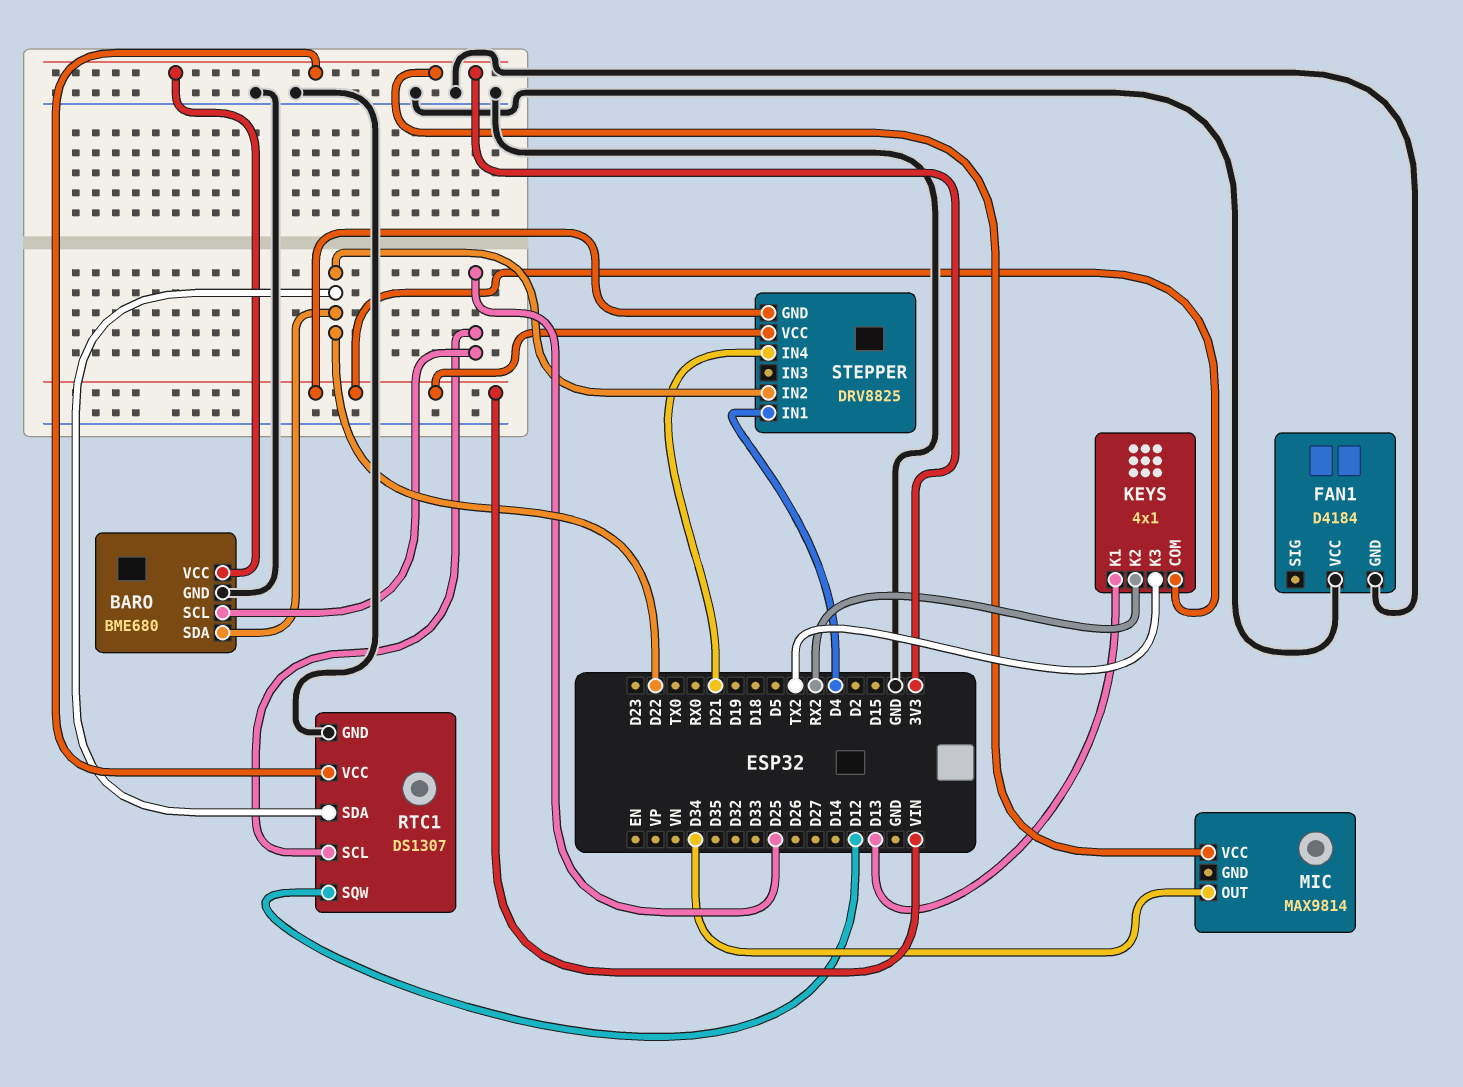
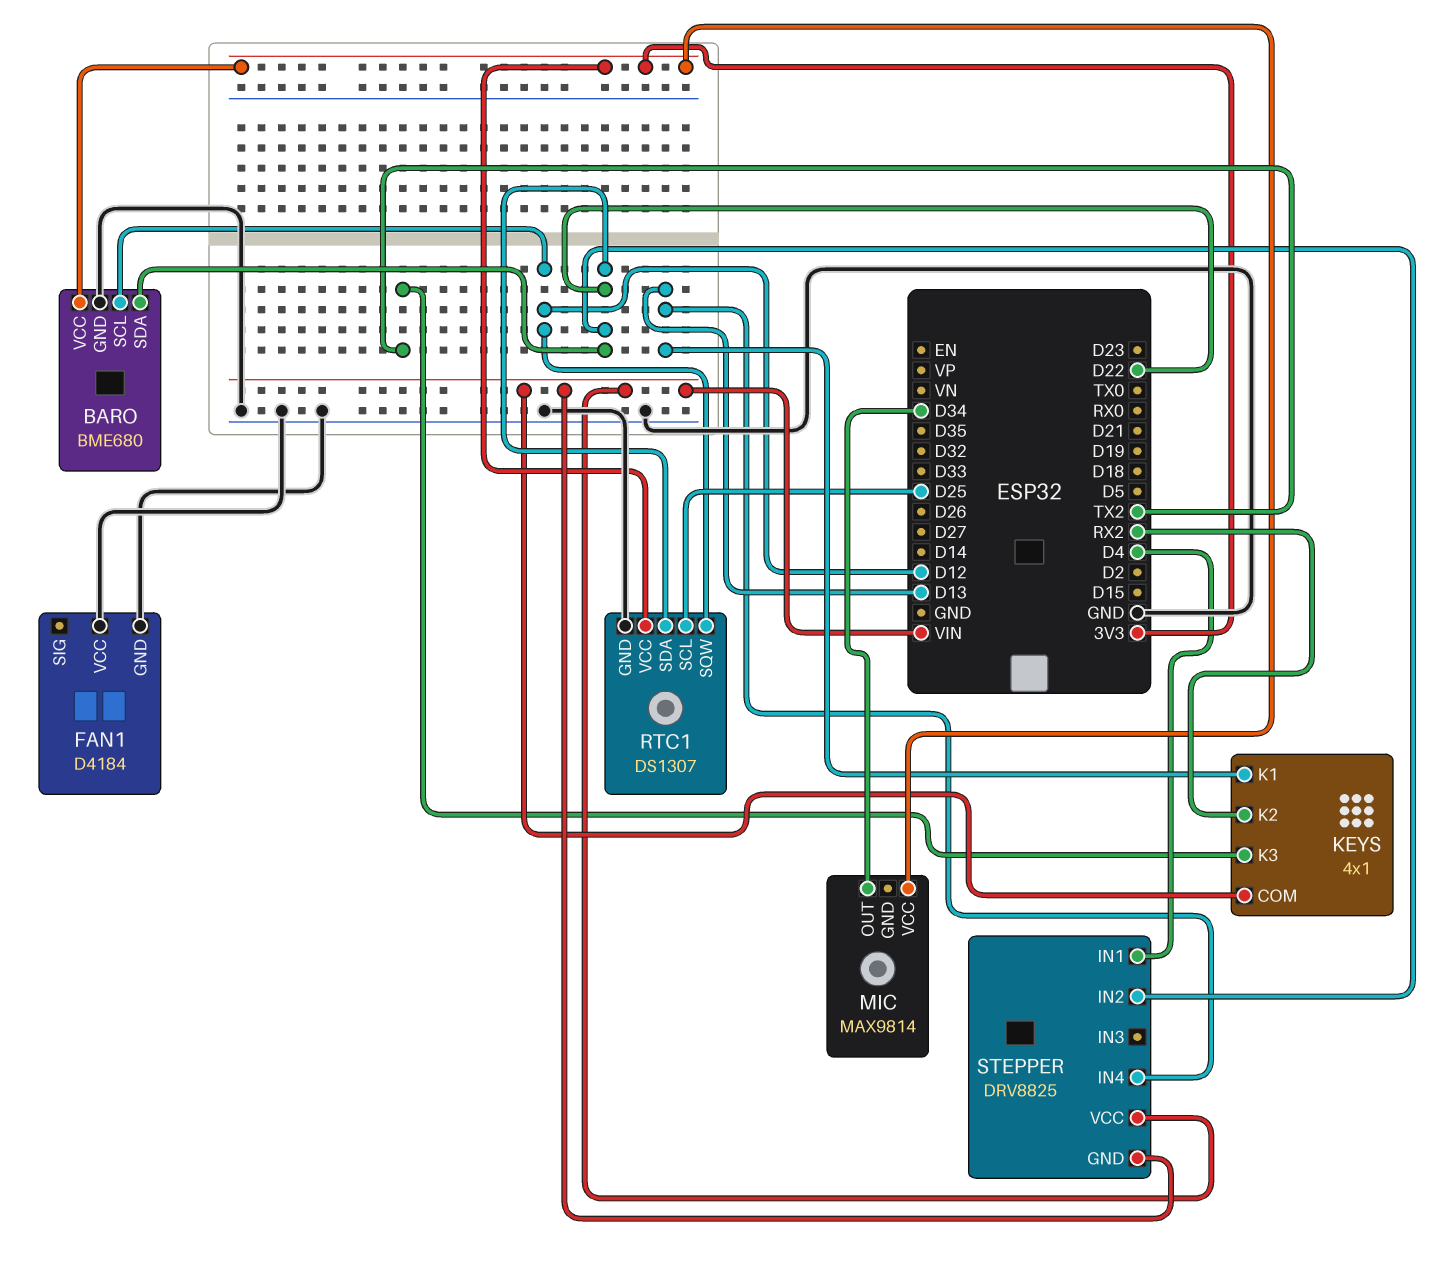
BARO pin SCL: D25 -> D12
STEPPER pin IN4: D21 -> D13

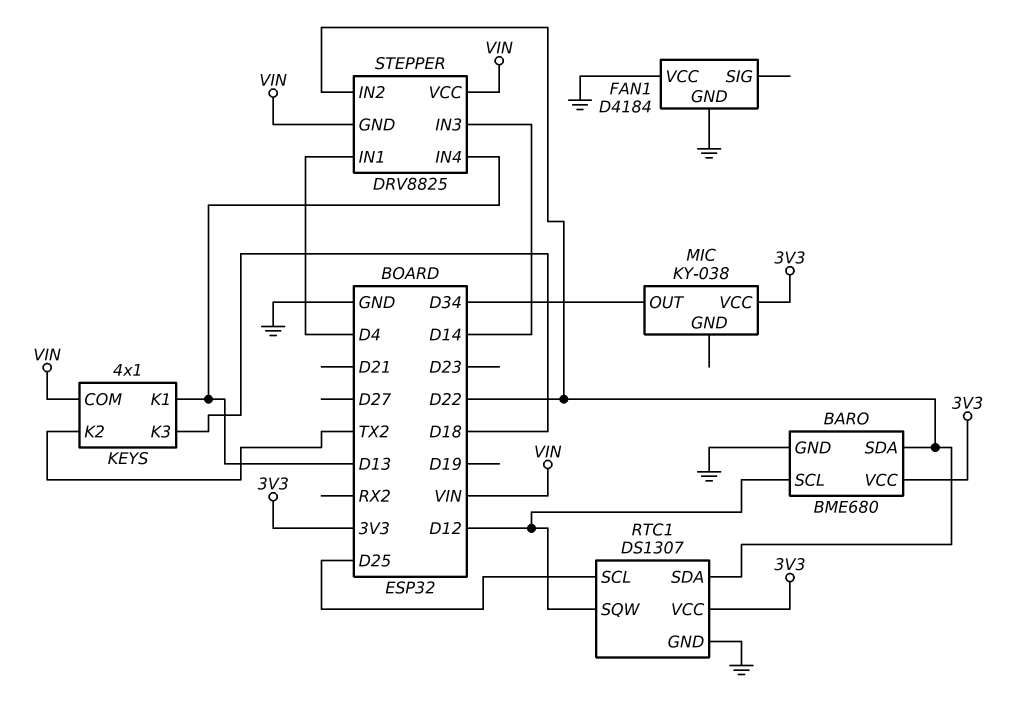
KEYS pin K2: RX2 -> TX2
KEYS pin K3: TX2 -> D18
MIC: MAX9814 -> KY-038
STEPPER pin IN3: none -> D14

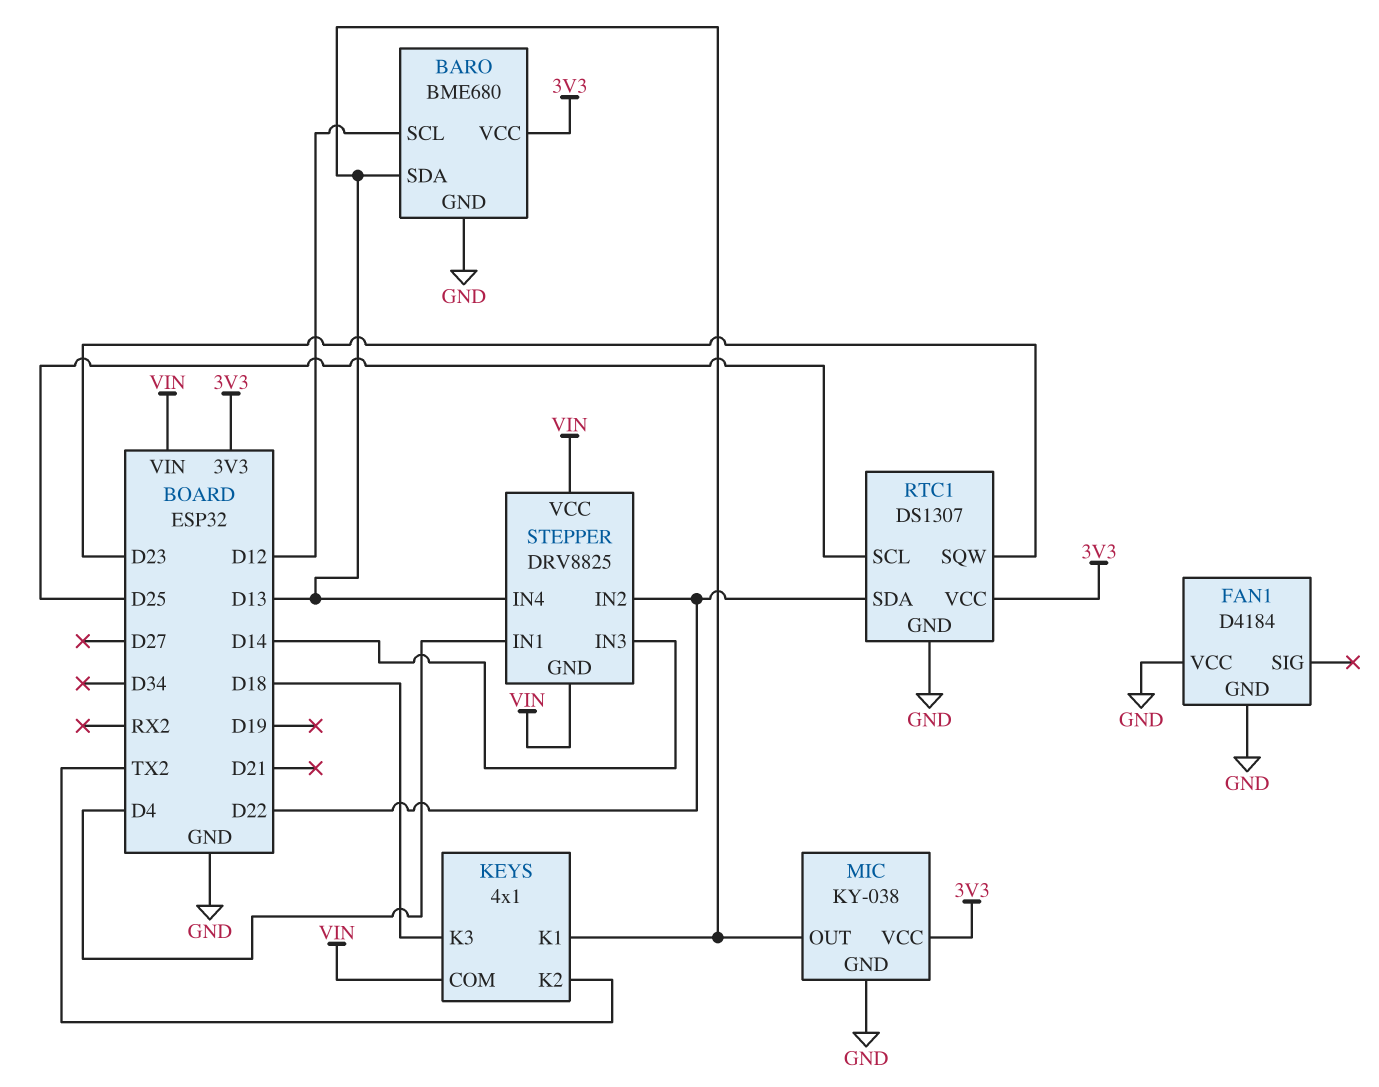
BARO pin SDA: D22 -> D13
MIC pin GND: none -> GND
MIC pin OUT: D34 -> D13
RTC1 pin SQW: D12 -> D23

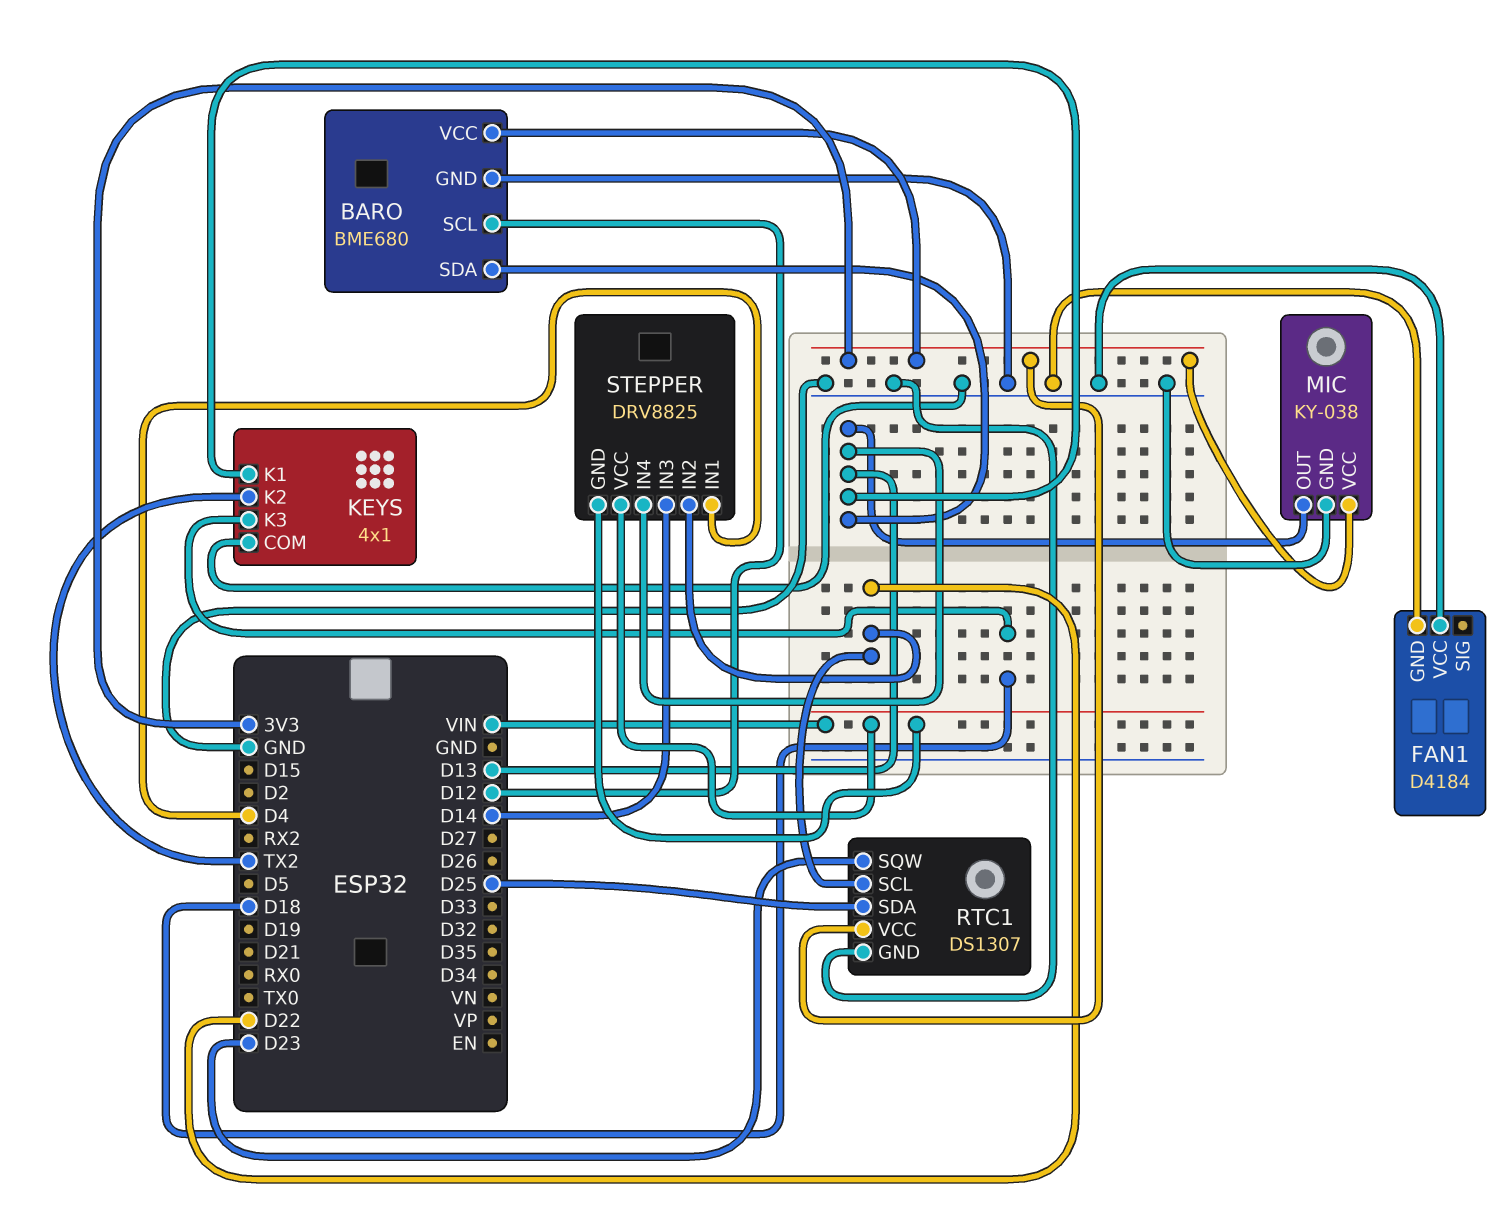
KEYS pin COM: VIN -> GND
RTC1 pin SCL: D25 -> D22
RTC1 pin SDA: D22 -> D25

